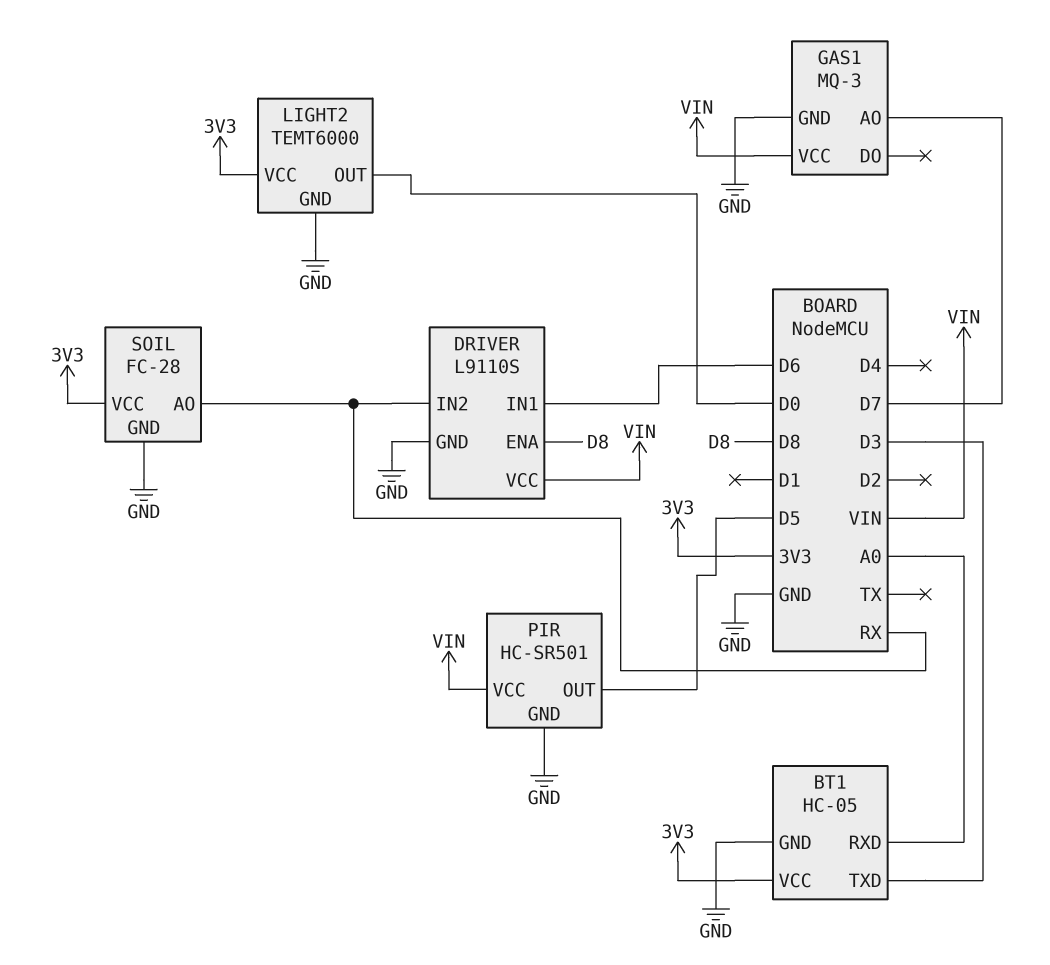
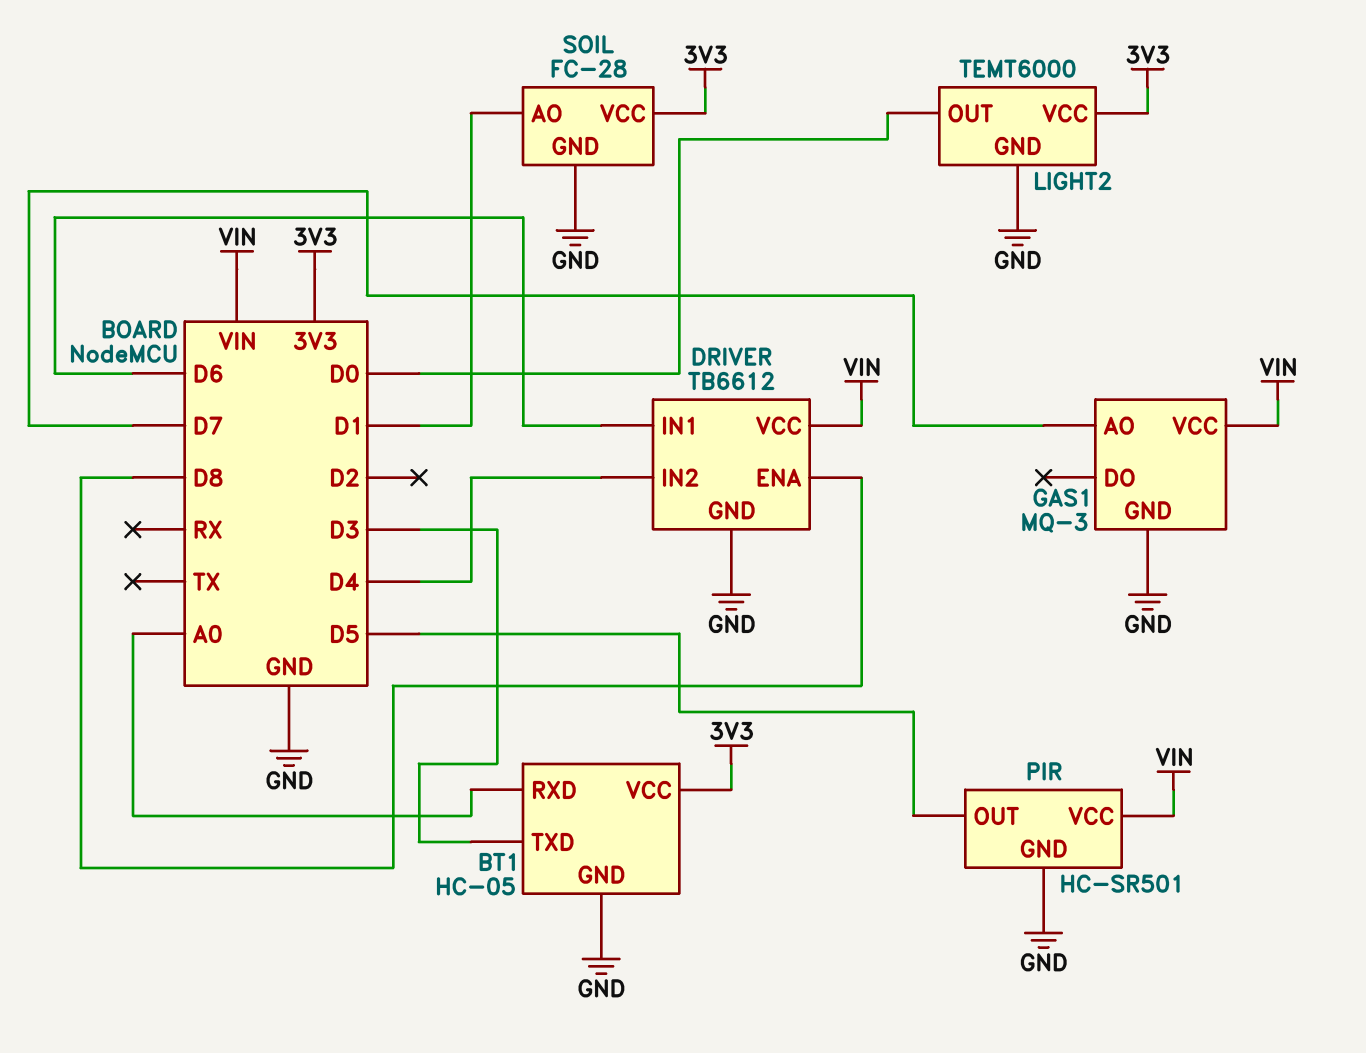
DRIVER: L9110S -> TB6612
DRIVER pin IN2: RX -> D4
SOIL pin AO: RX -> D1

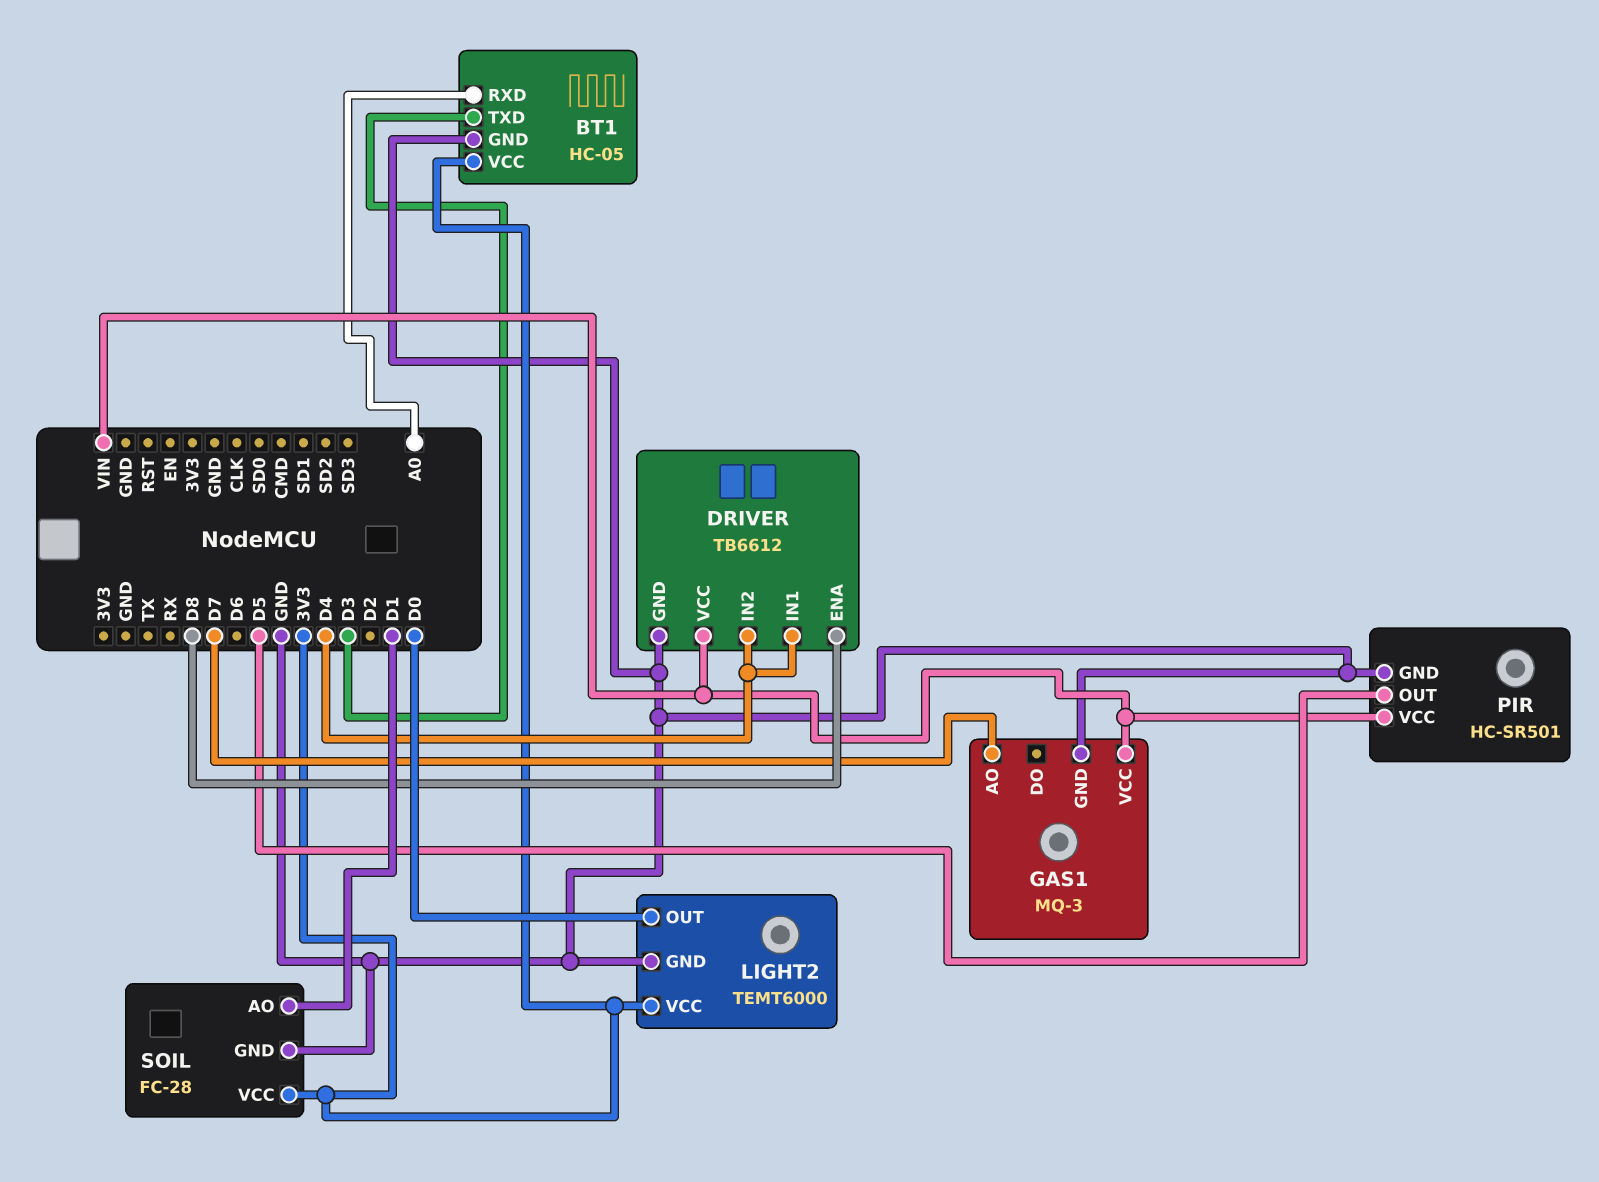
DRIVER pin IN1: D6 -> D4

